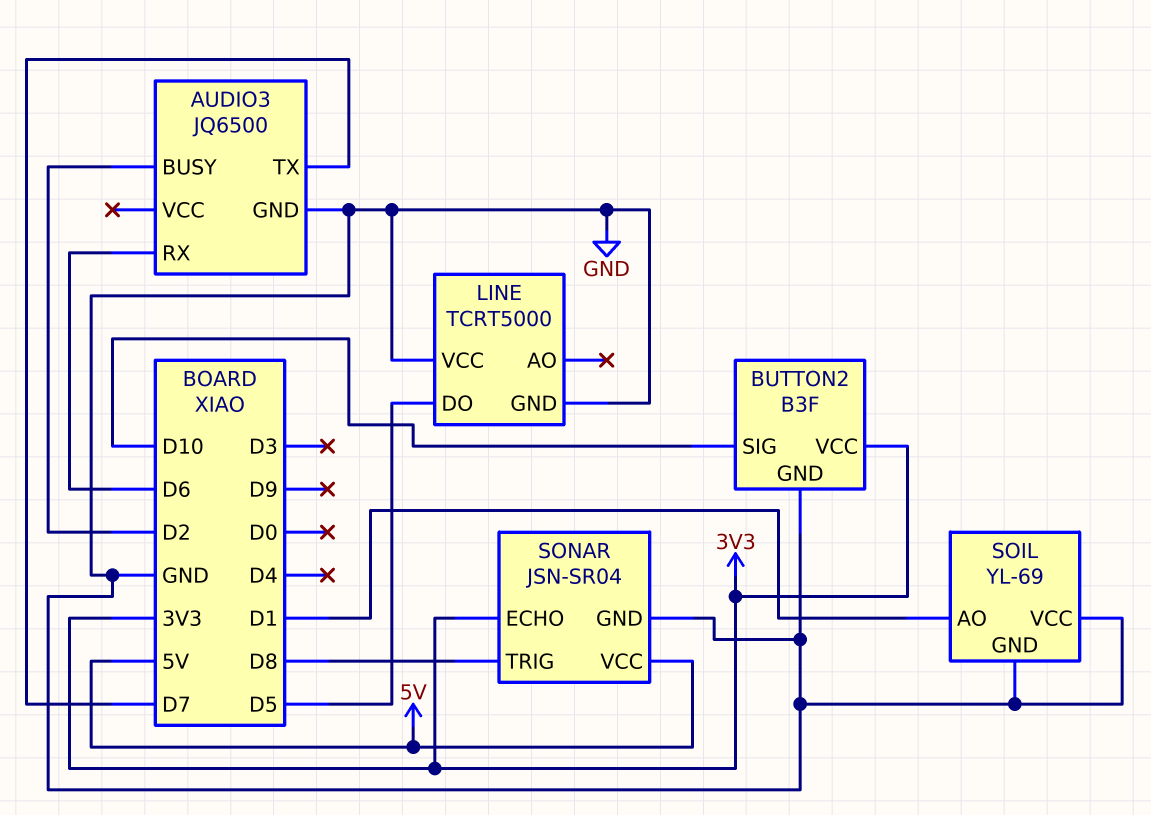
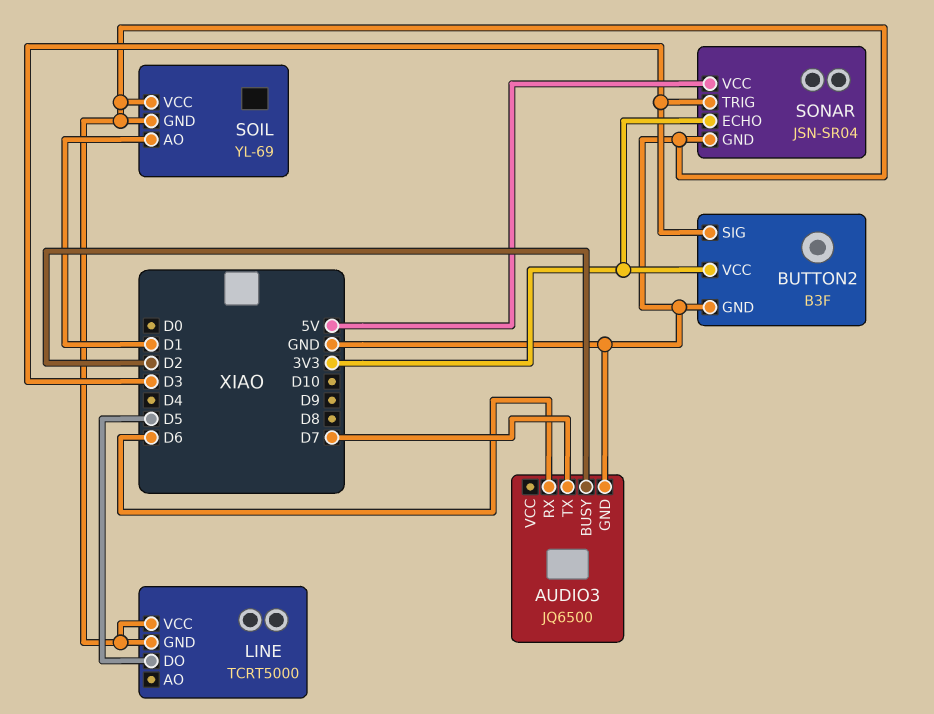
BUTTON2 pin SIG: D10 -> D3
SONAR pin TRIG: D8 -> D3

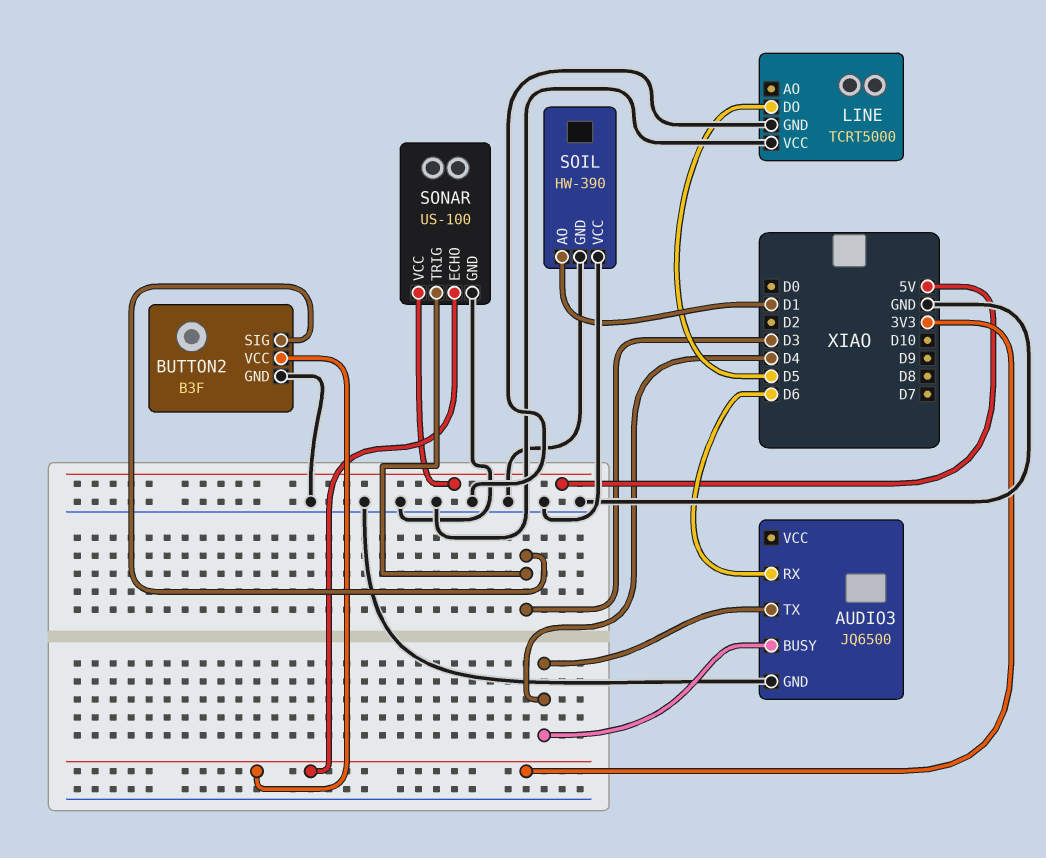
AUDIO3 pin BUSY: D2 -> D4
AUDIO3 pin TX: D7 -> D4
SOIL: YL-69 -> HW-390
SONAR: JSN-SR04 -> US-100

